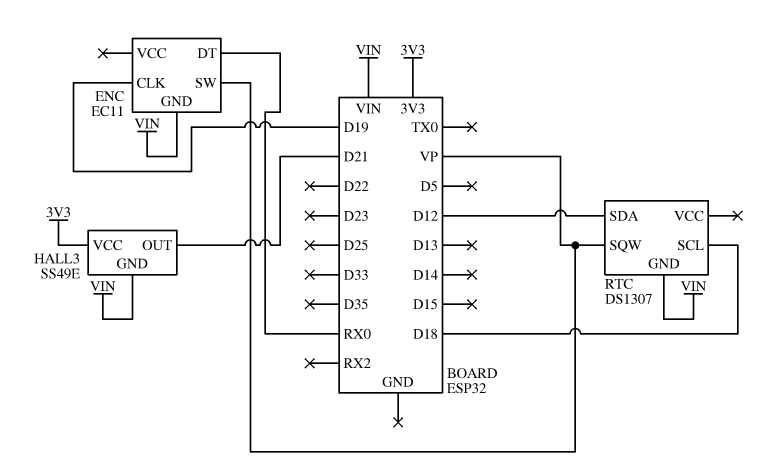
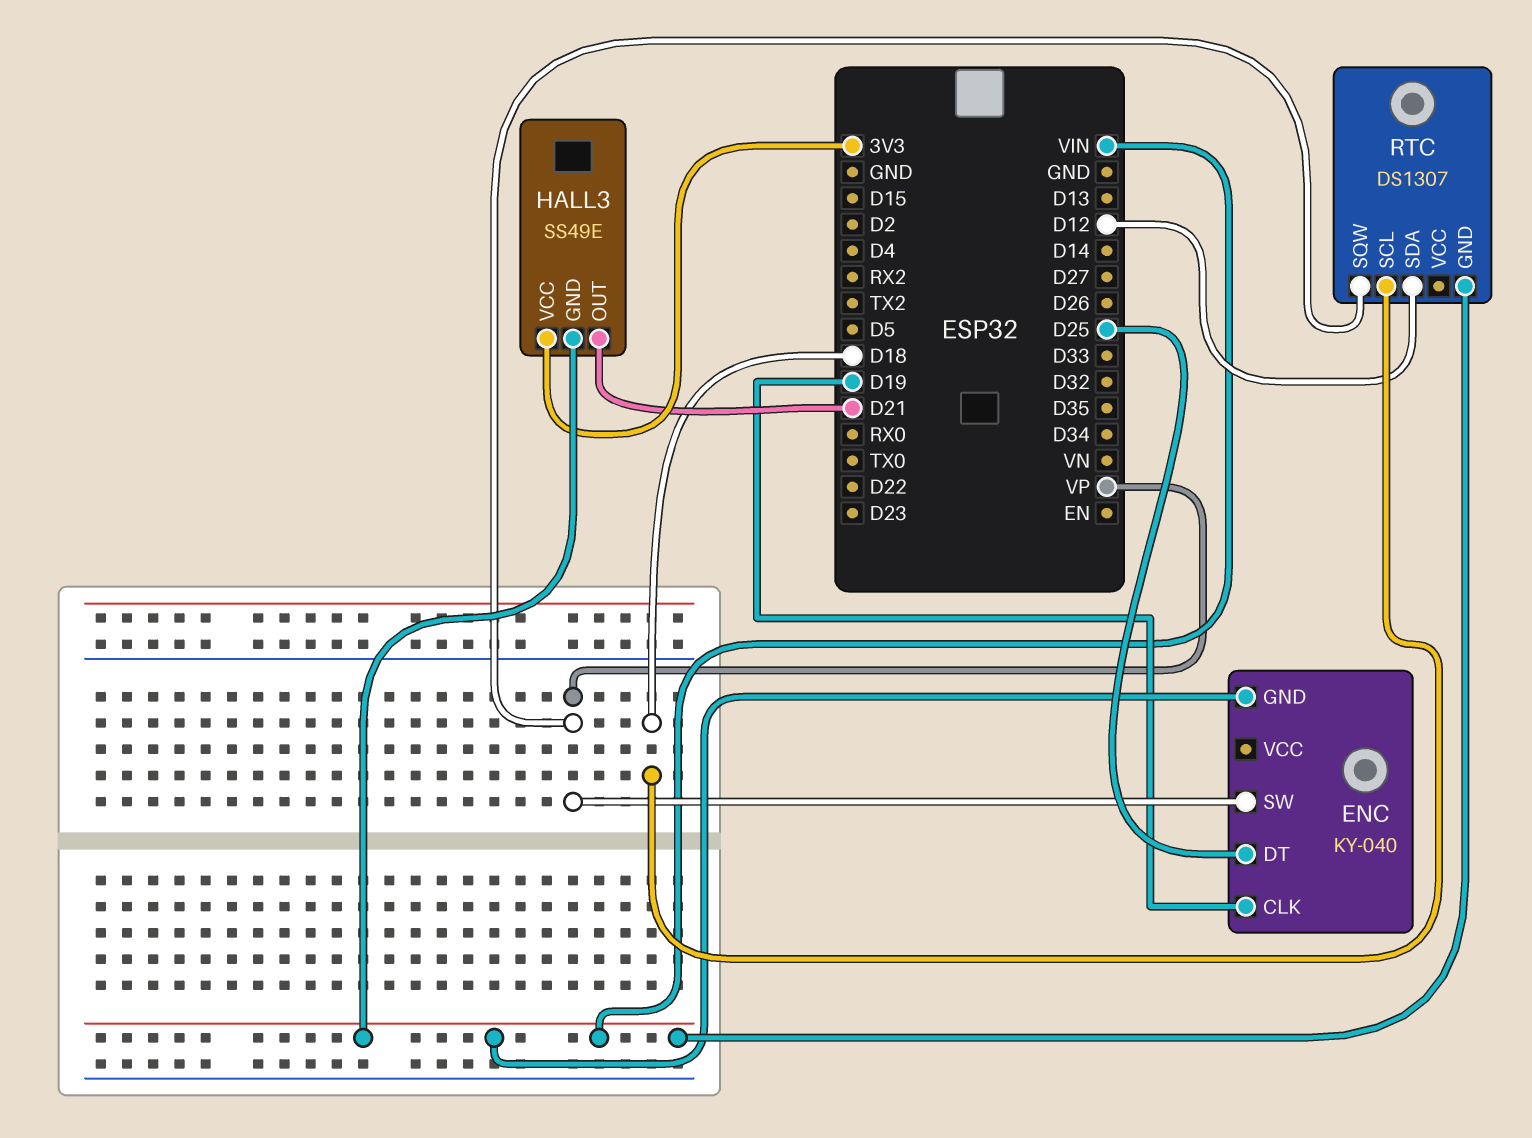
ENC: EC11 -> KY-040
ENC pin DT: RX0 -> D25

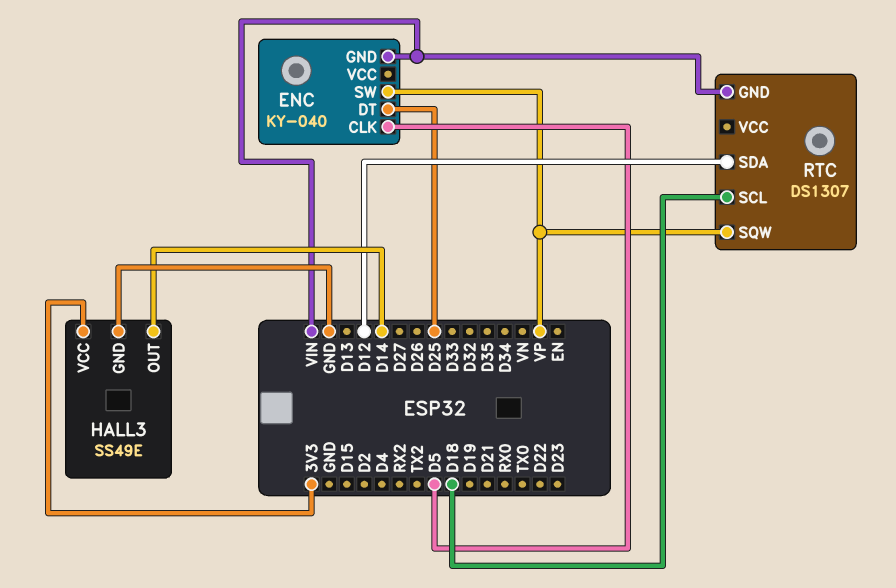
ENC pin CLK: D19 -> D5
HALL3 pin GND: VIN -> GND
HALL3 pin OUT: D21 -> D14

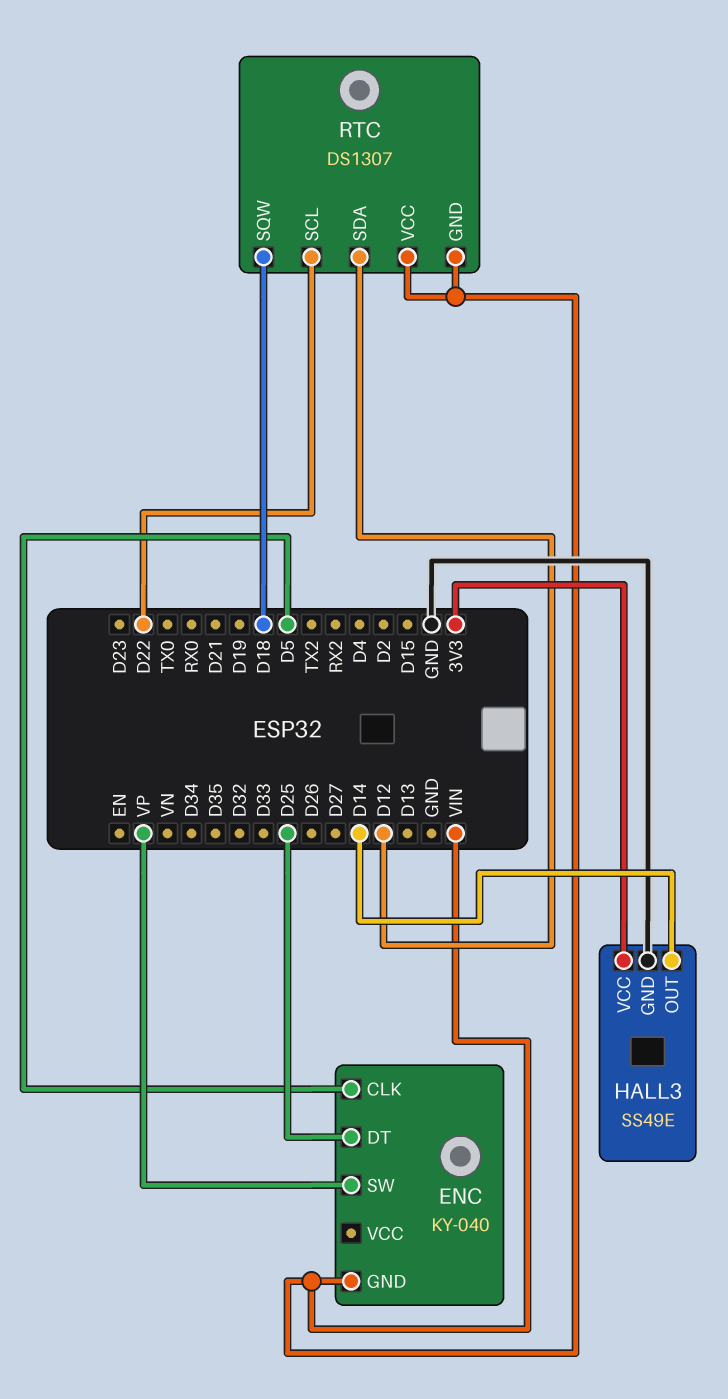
RTC pin SCL: D18 -> D22
RTC pin SQW: VP -> D18
RTC pin VCC: none -> VIN

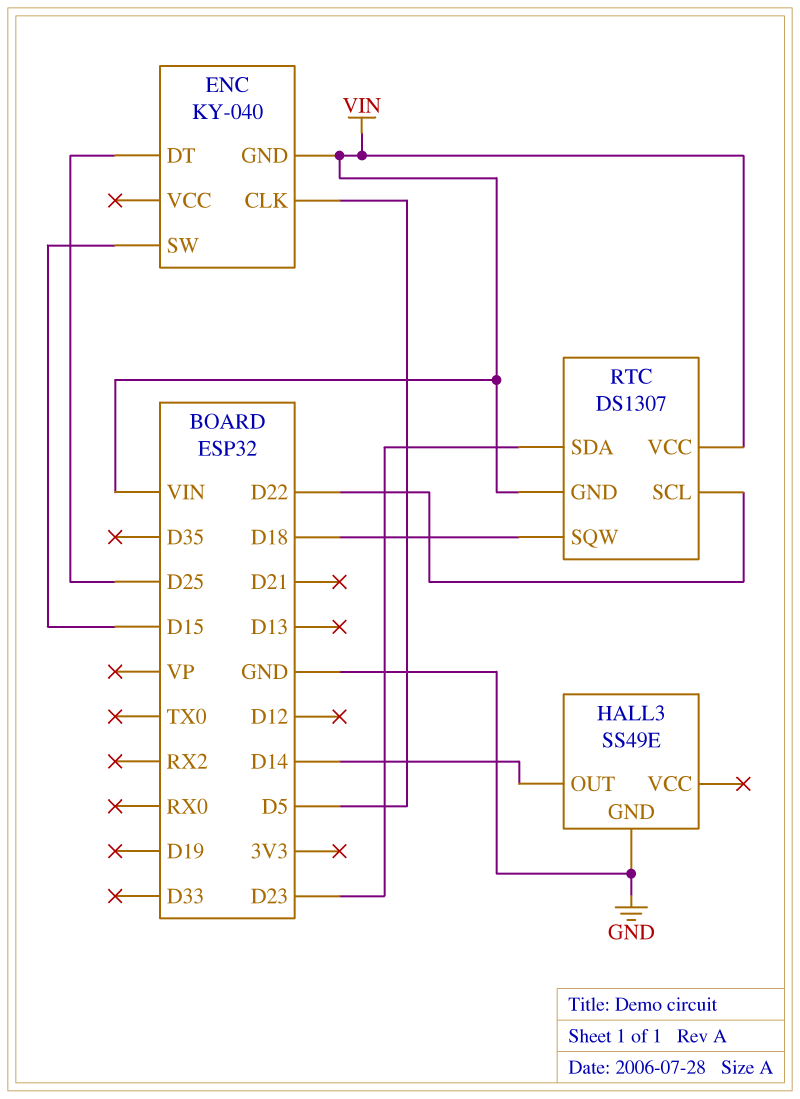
ENC pin SW: VP -> D15
HALL3 pin VCC: 3V3 -> none
RTC pin SDA: D12 -> D23

